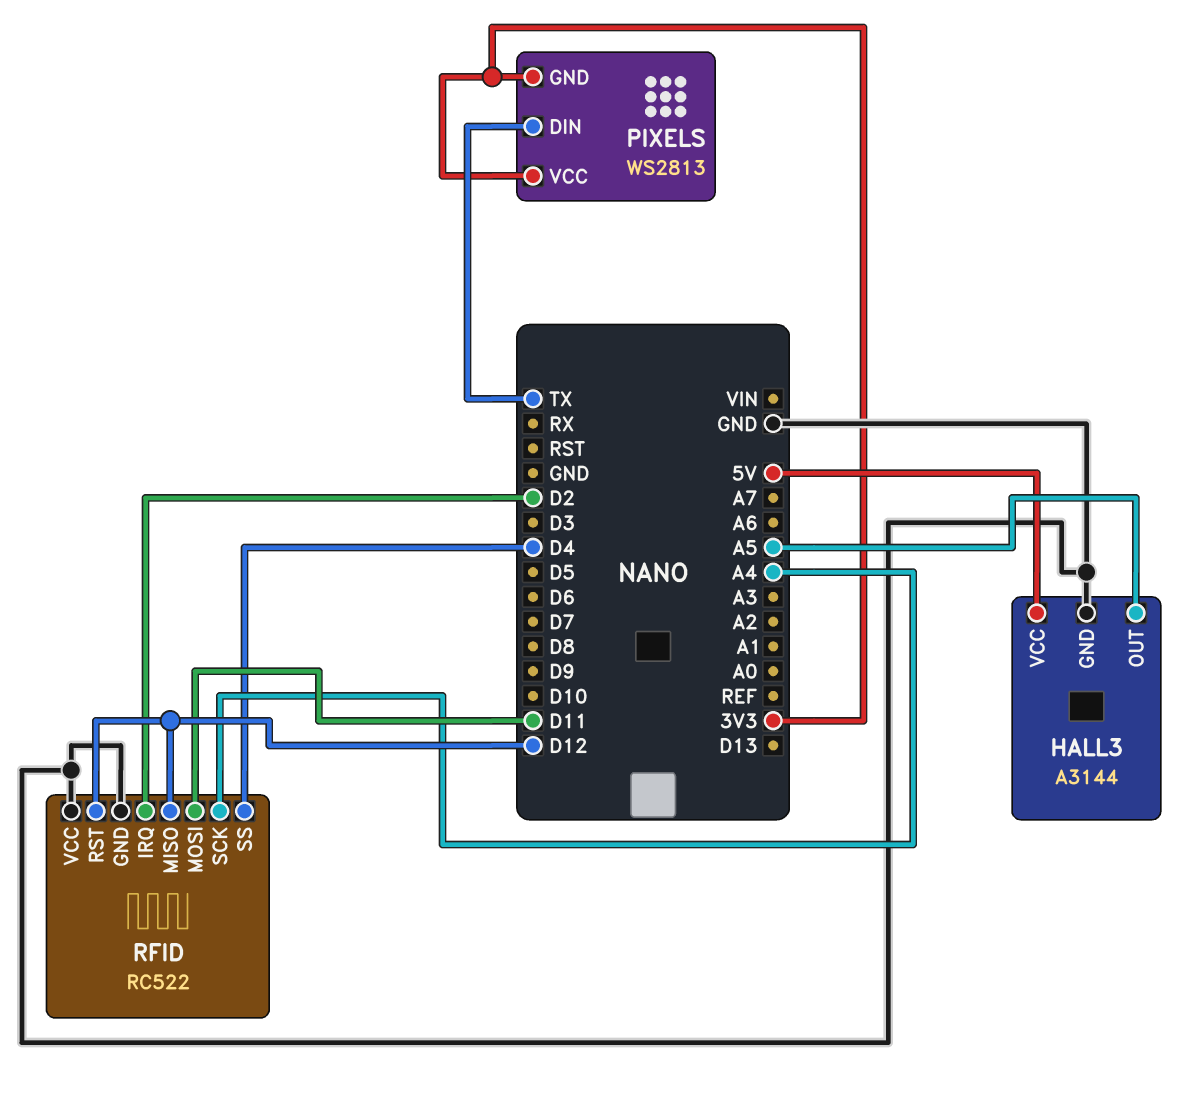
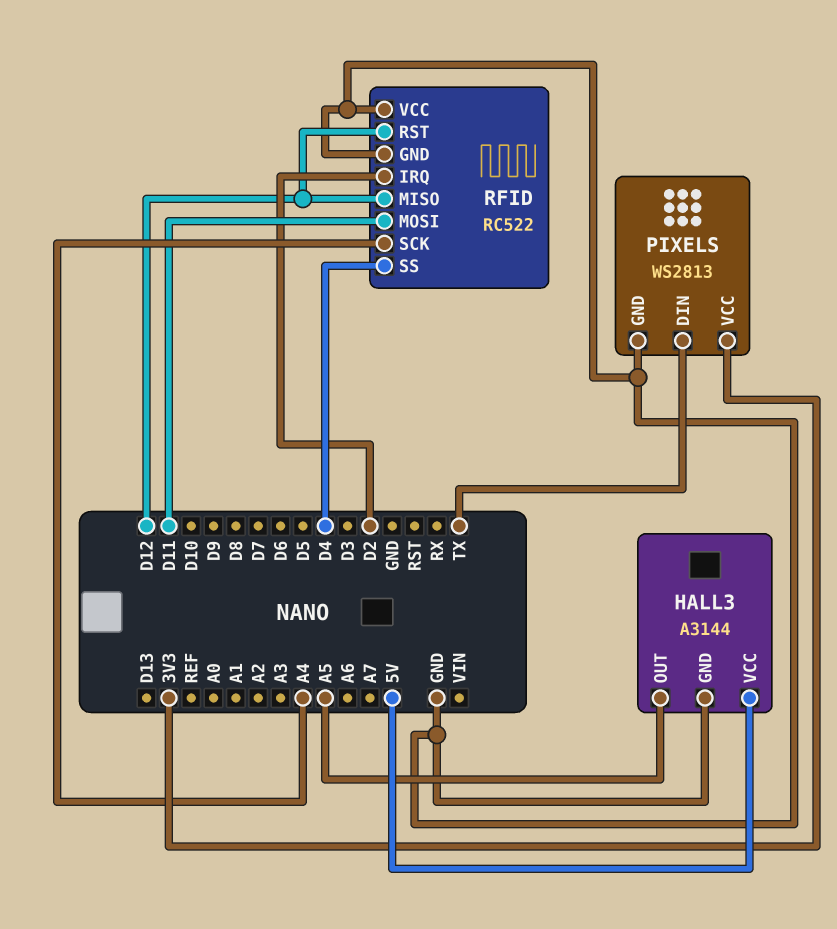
PIXELS pin GND: 3V3 -> GND

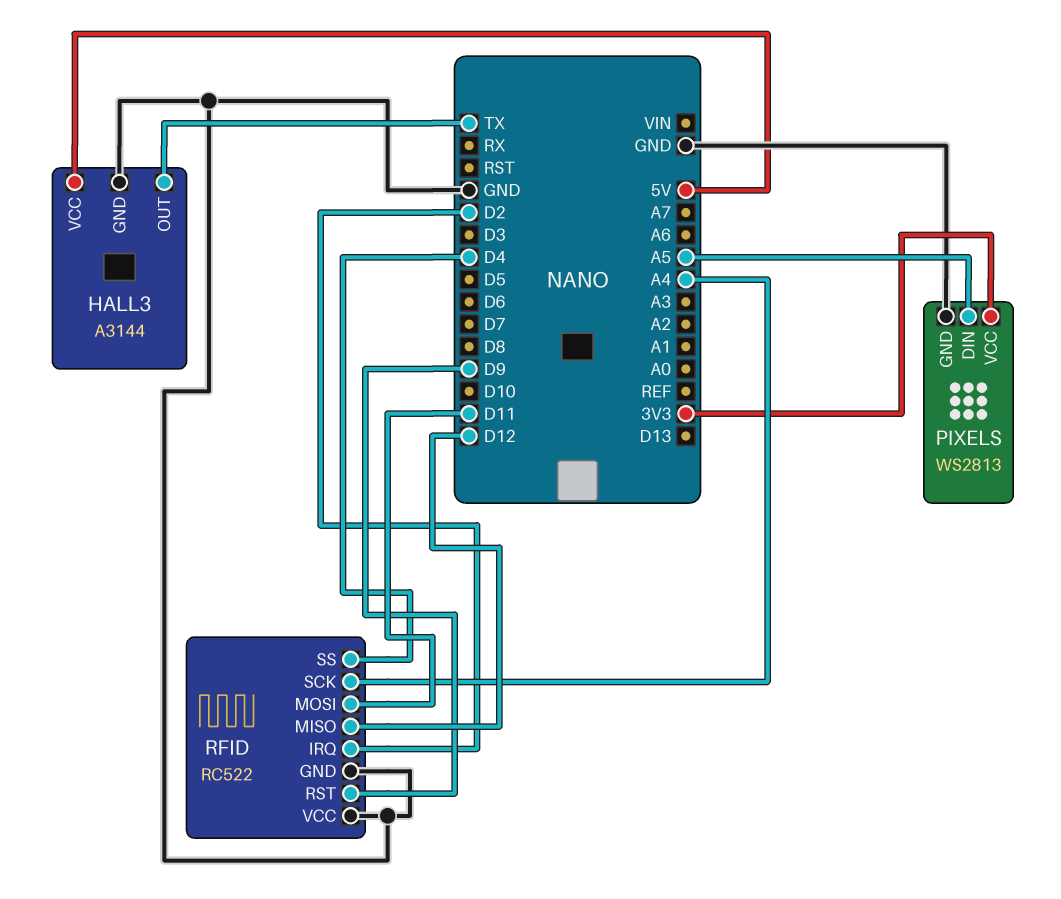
HALL3 pin OUT: A5 -> TX
PIXELS pin DIN: TX -> A5
RFID pin RST: D12 -> D9

